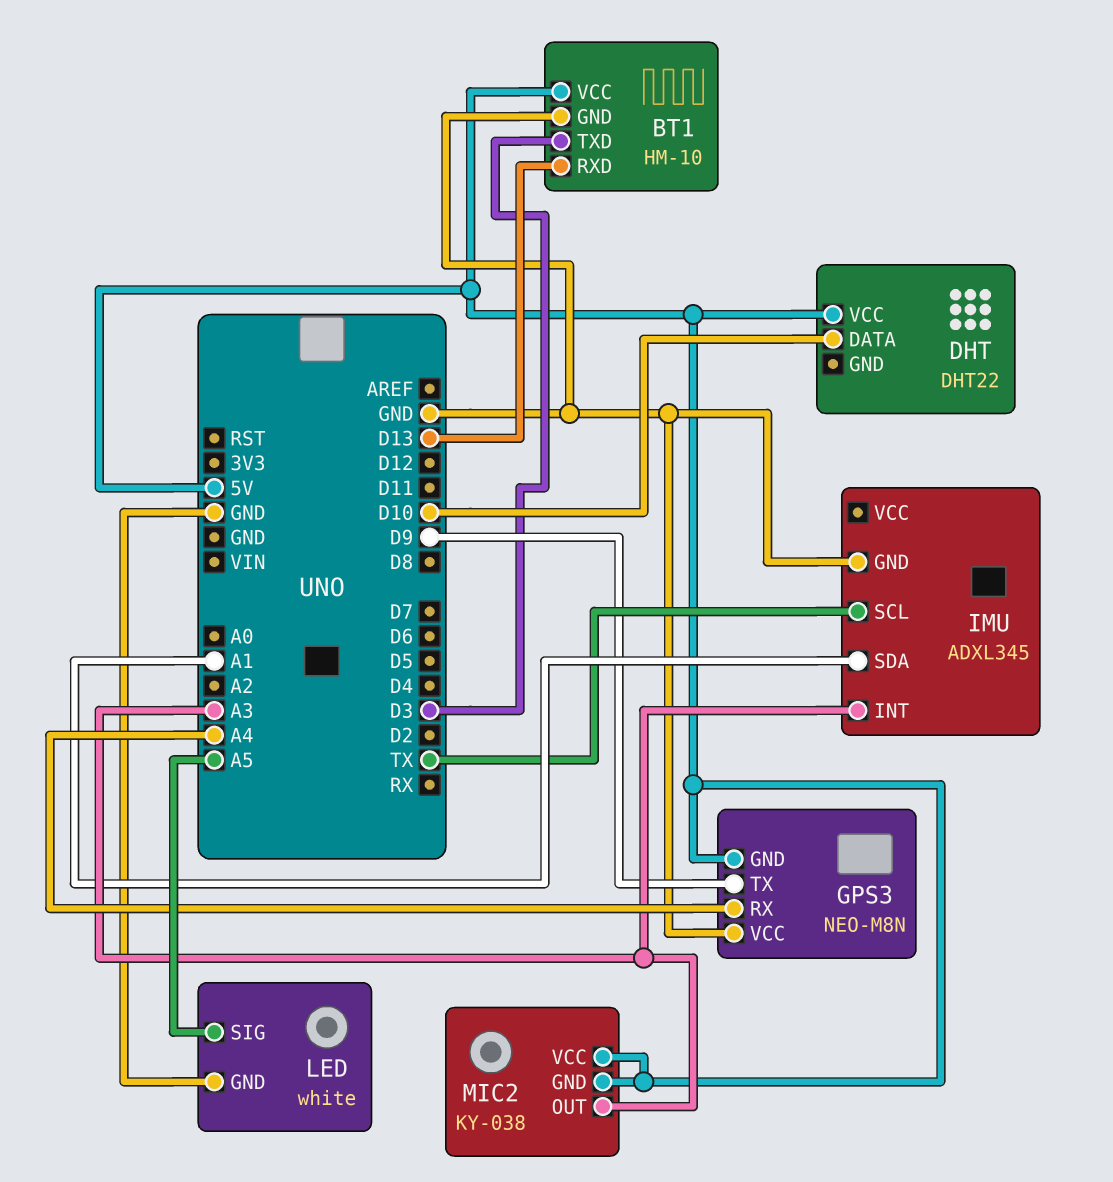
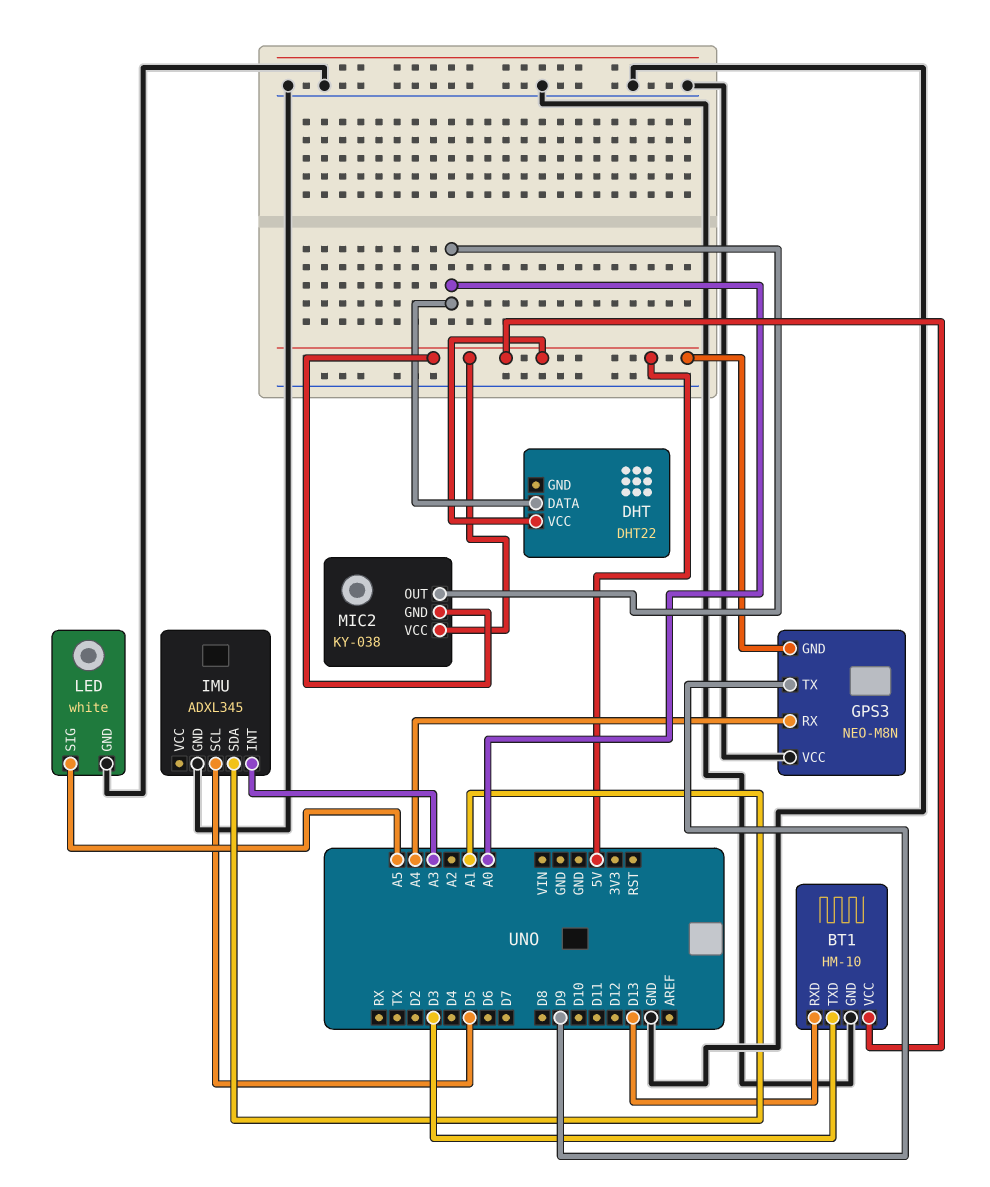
DHT pin DATA: D10 -> A0
IMU pin SCL: TX -> D5
MIC2 pin OUT: A3 -> A0

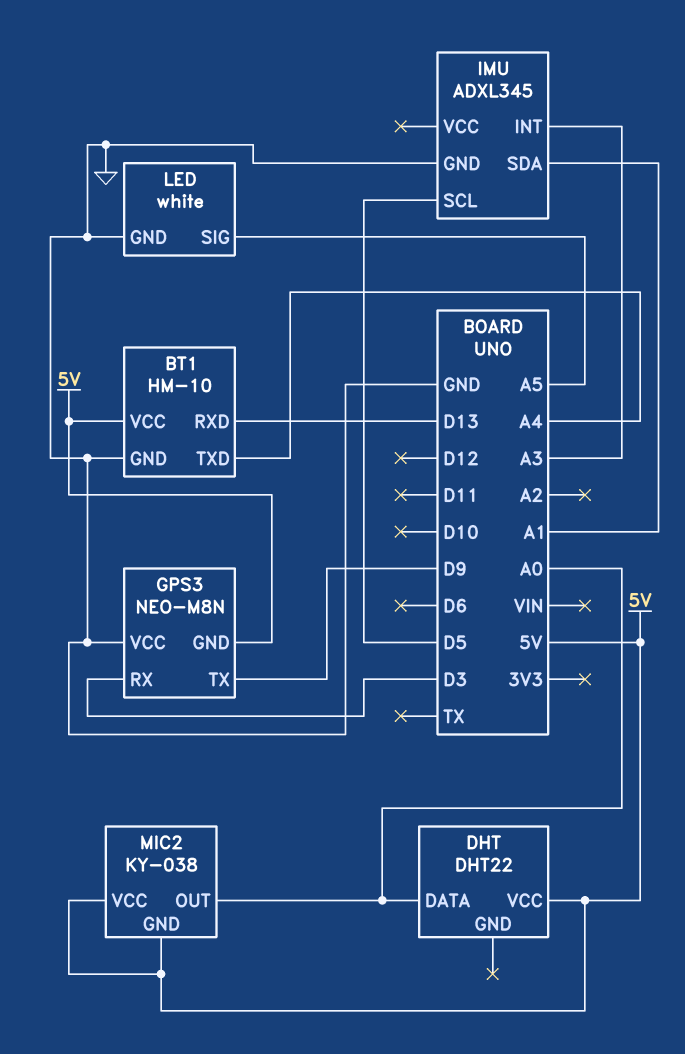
BT1 pin TXD: D3 -> A4
GPS3 pin RX: A4 -> D3

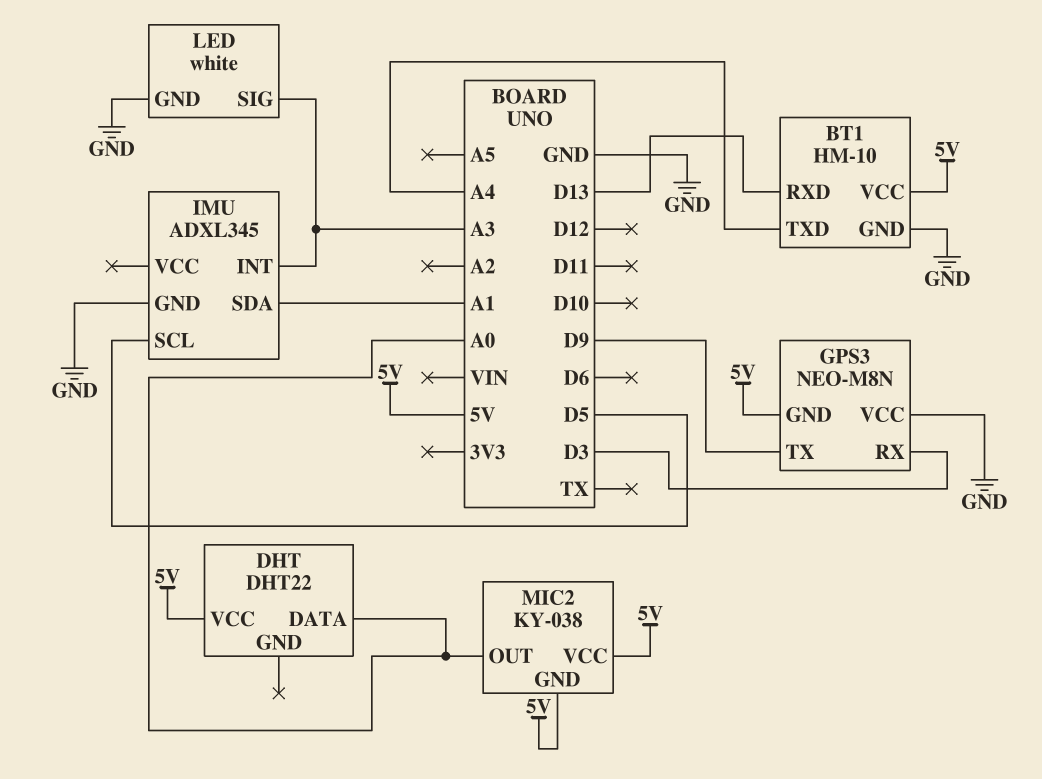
LED pin SIG: A5 -> A3

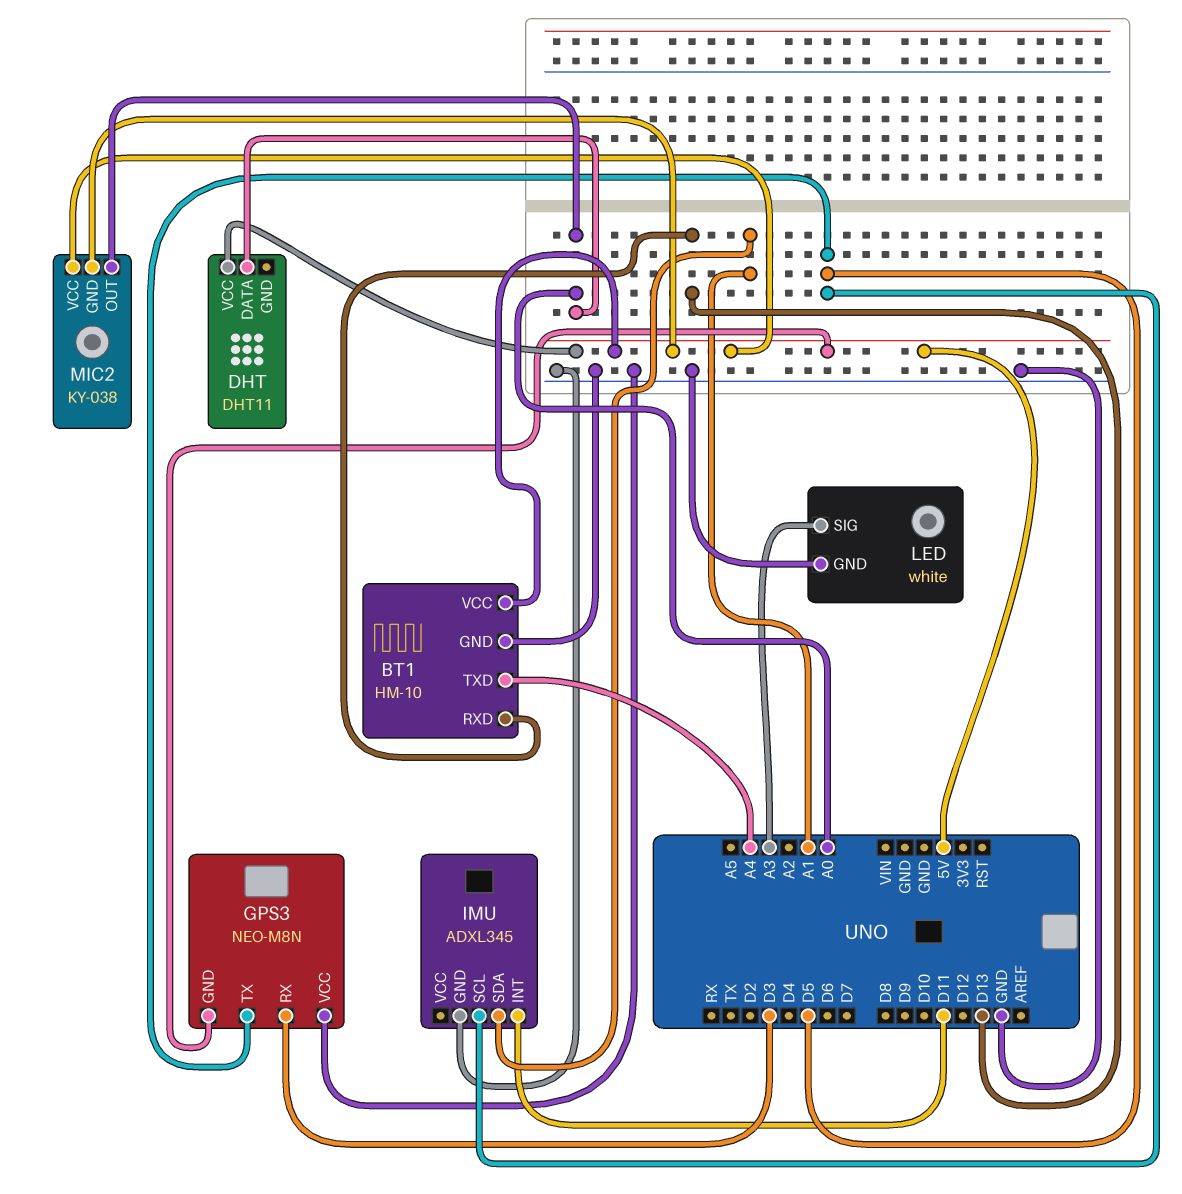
DHT: DHT22 -> DHT11
GPS3 pin TX: D9 -> D5
IMU pin INT: A3 -> D11

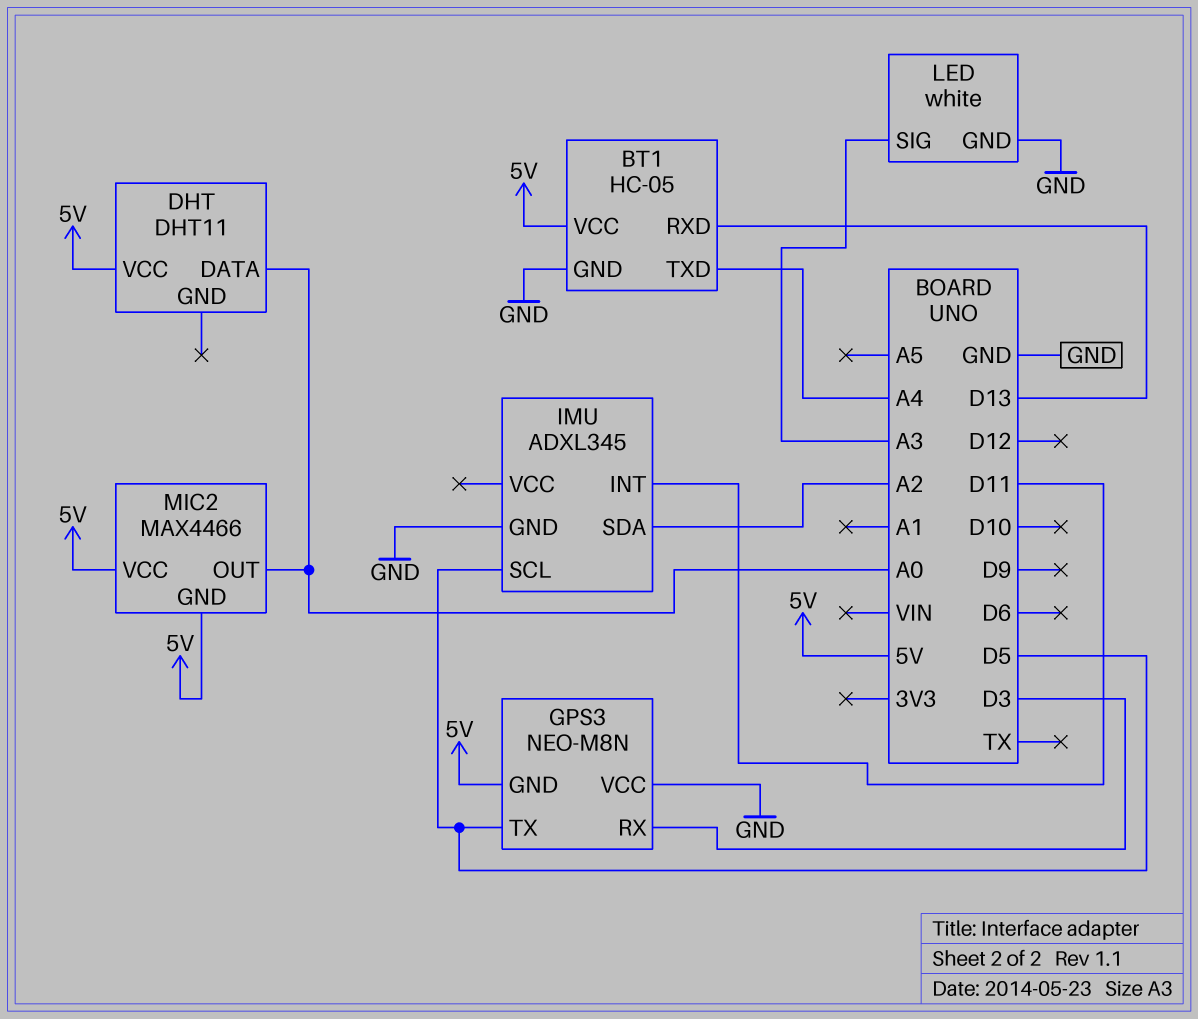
BT1: HM-10 -> HC-05
IMU pin SDA: A1 -> A2
MIC2: KY-038 -> MAX4466

